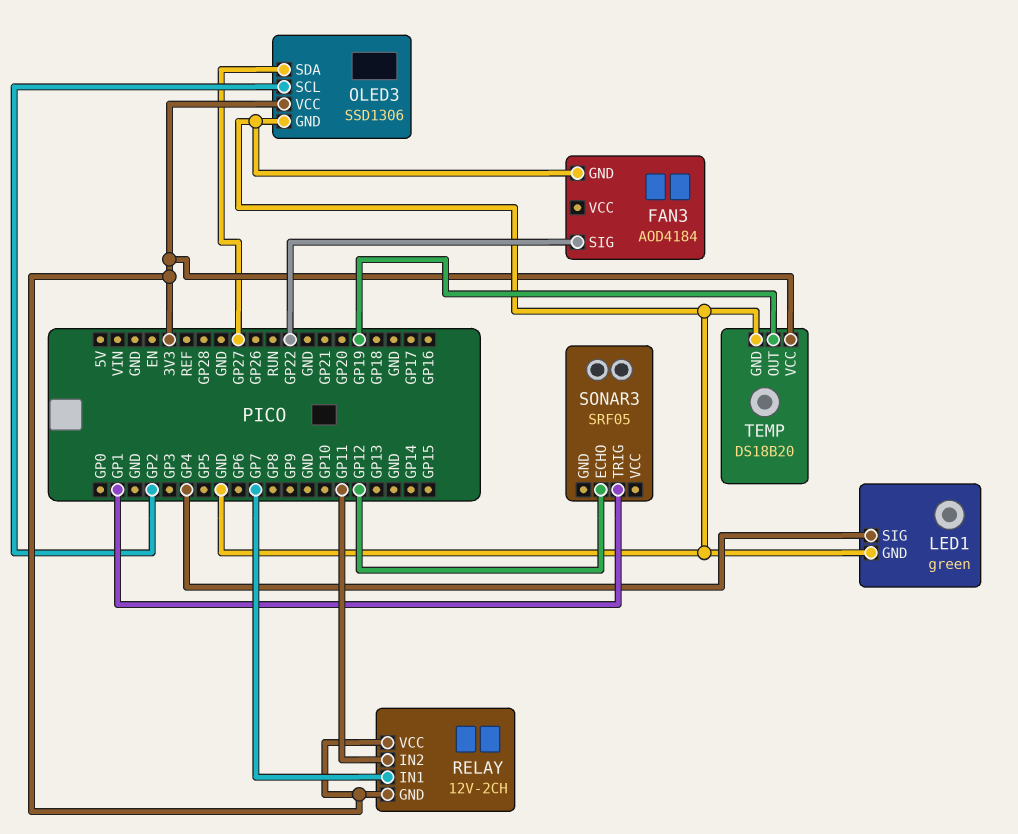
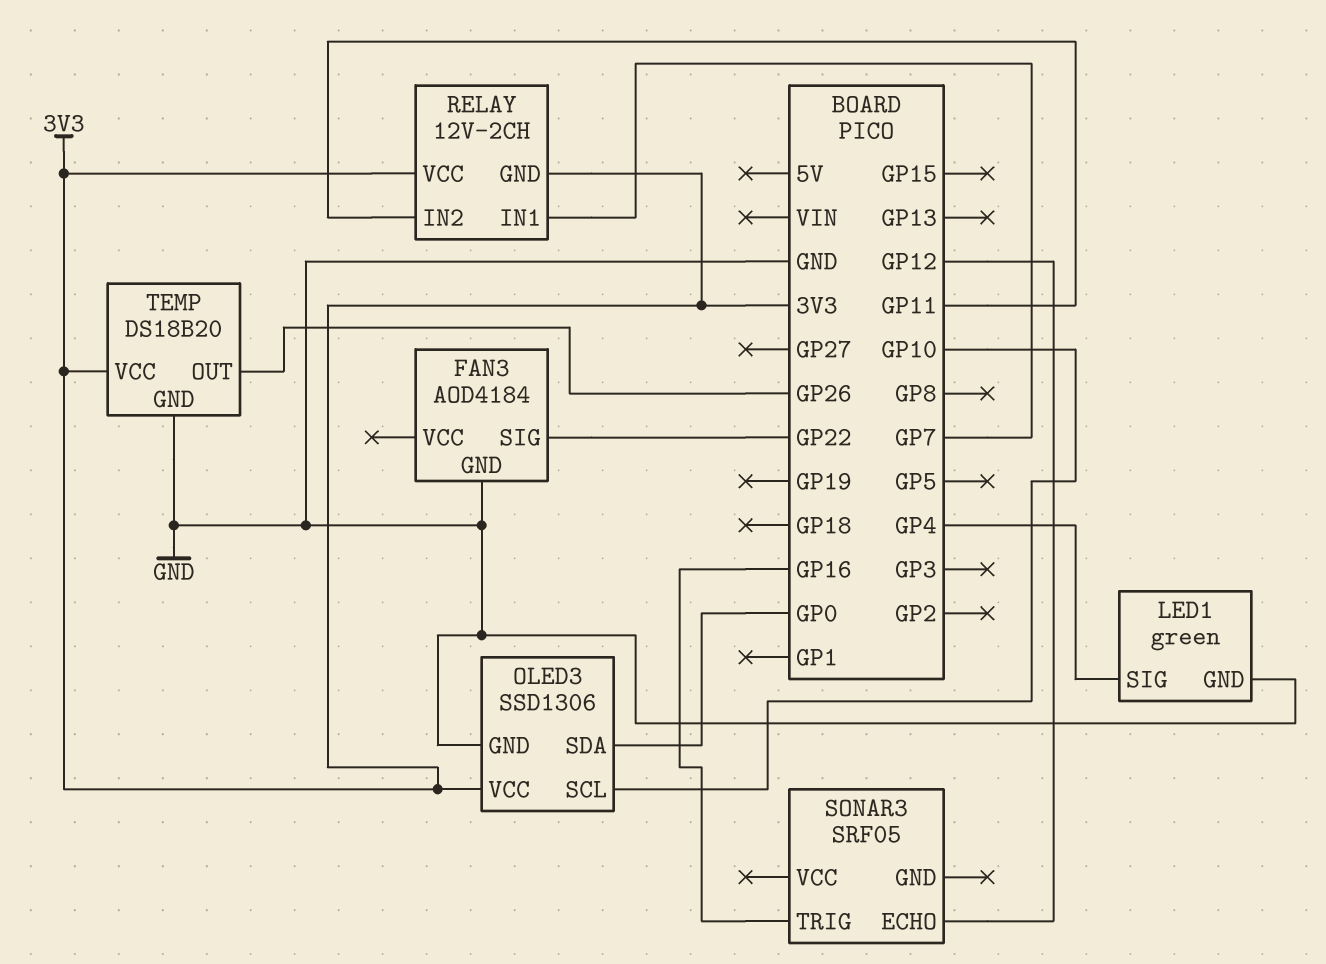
OLED3 pin SCL: GP2 -> GP10
OLED3 pin SDA: GP27 -> GP0
SONAR3 pin TRIG: GP1 -> GP16
TEMP pin OUT: GP19 -> GP26

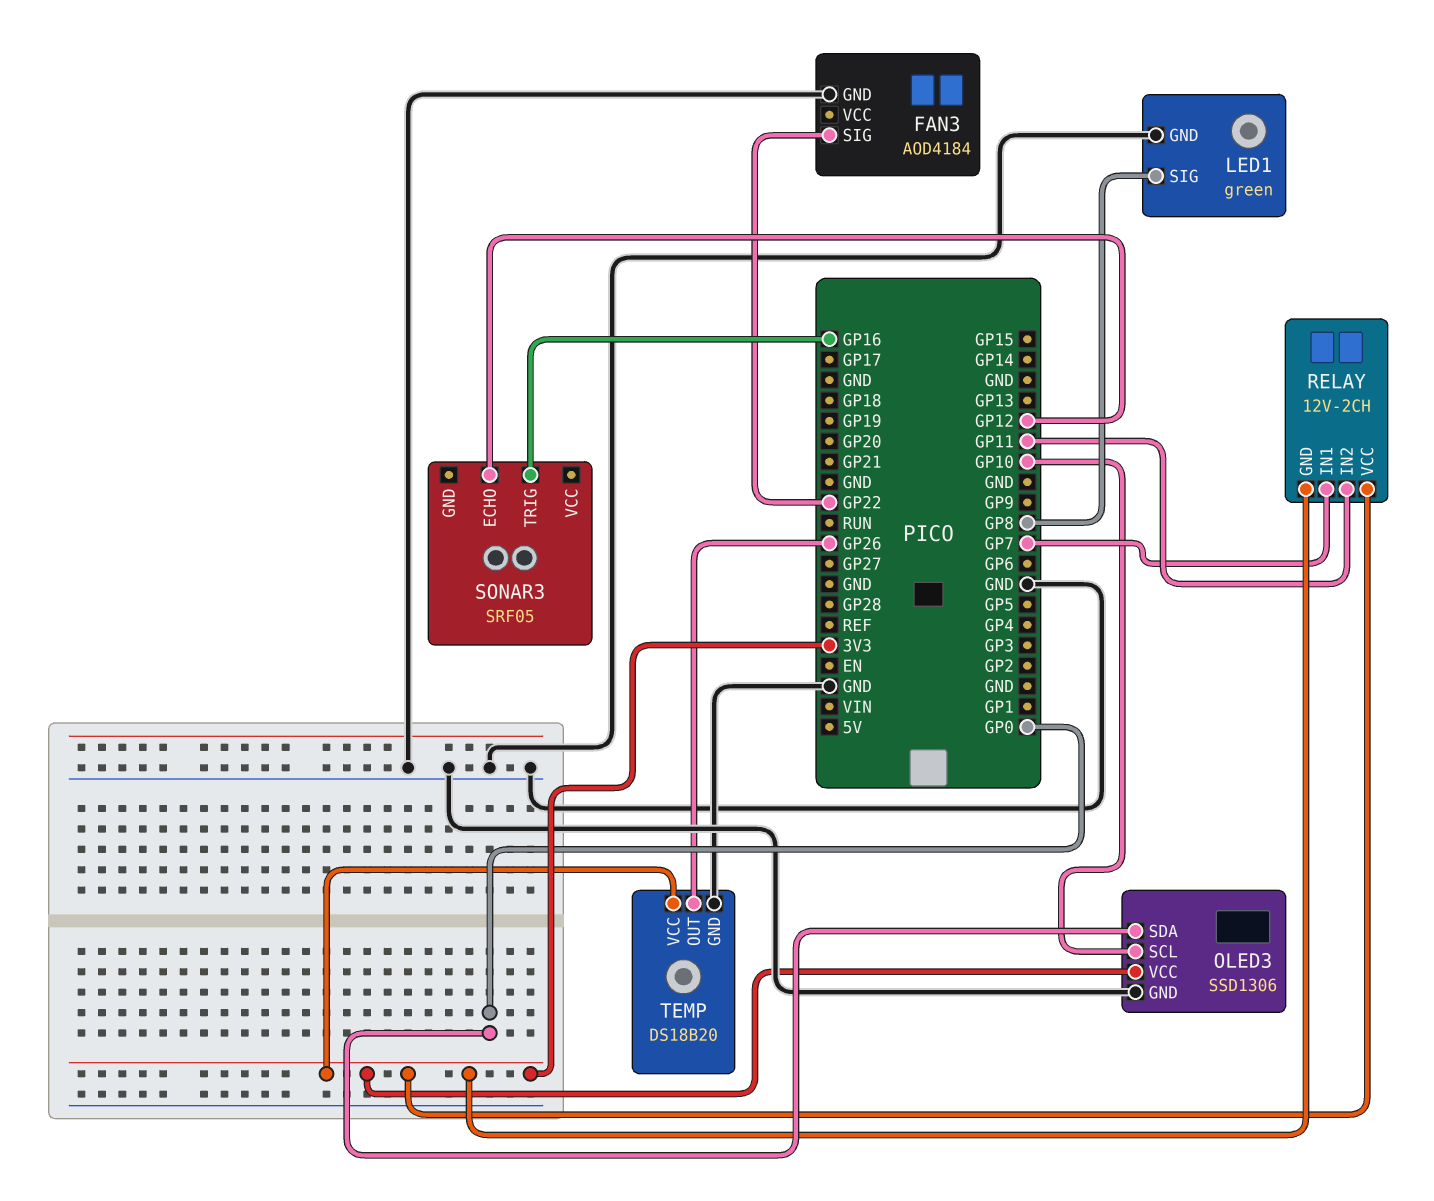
LED1 pin SIG: GP4 -> GP8

